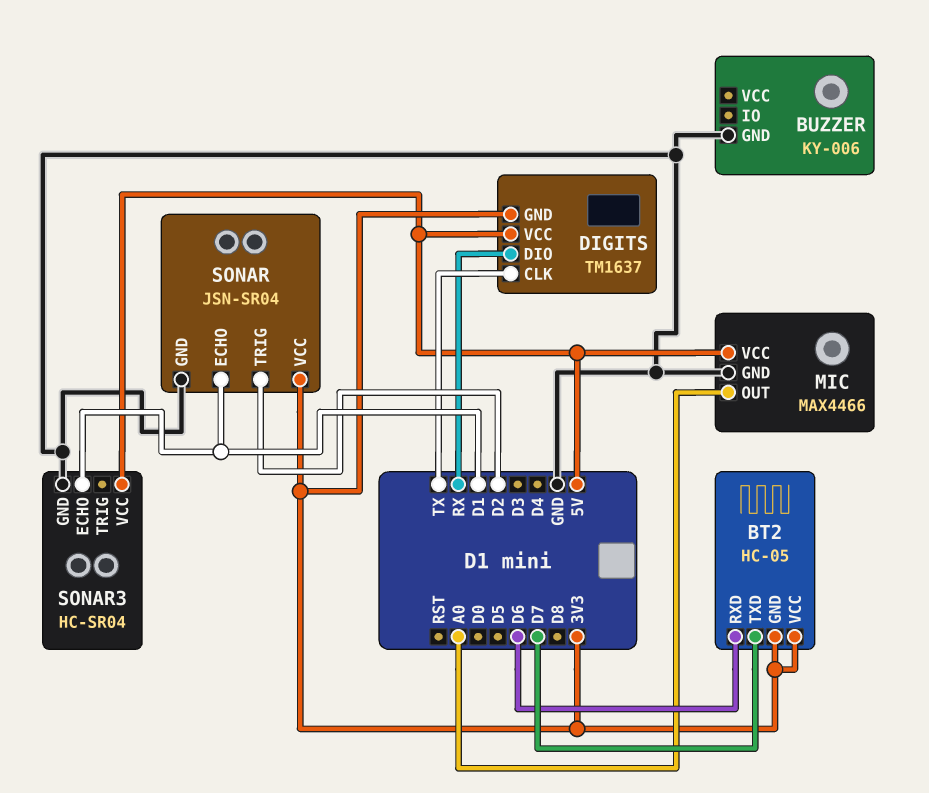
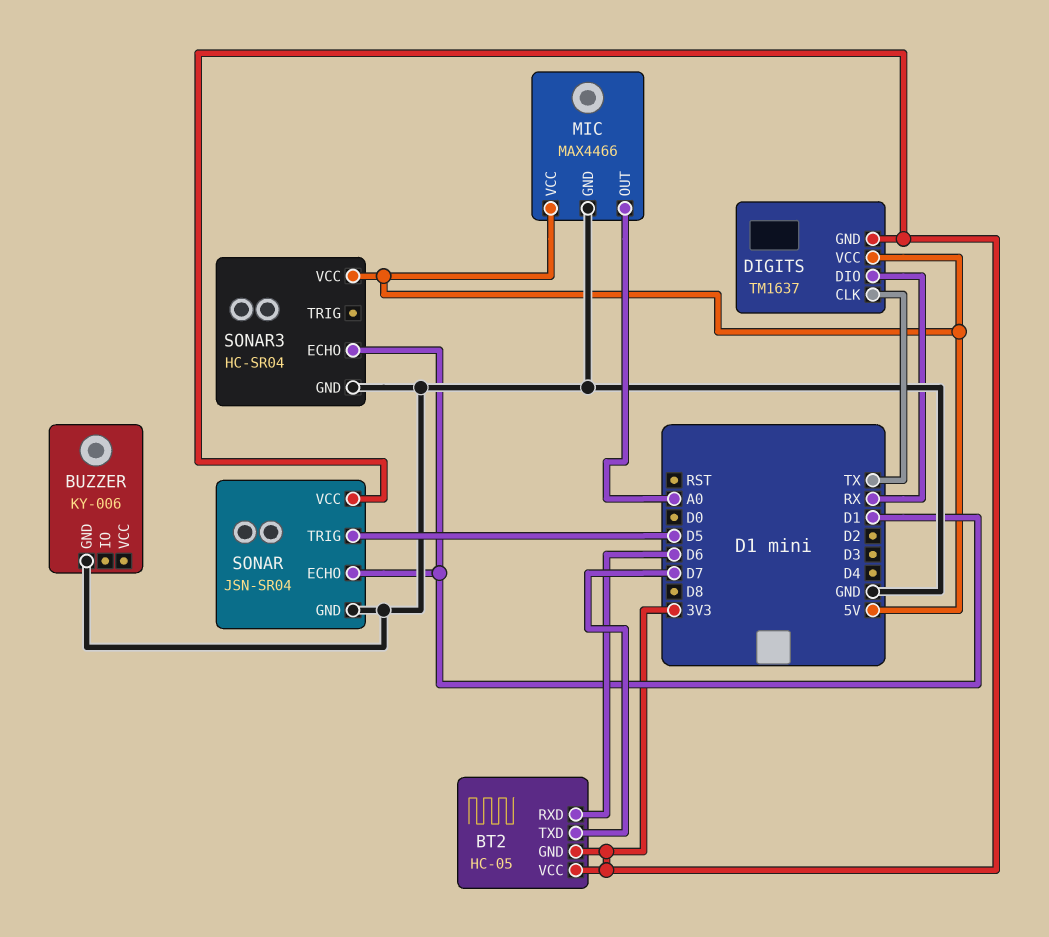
SONAR pin TRIG: D2 -> D5

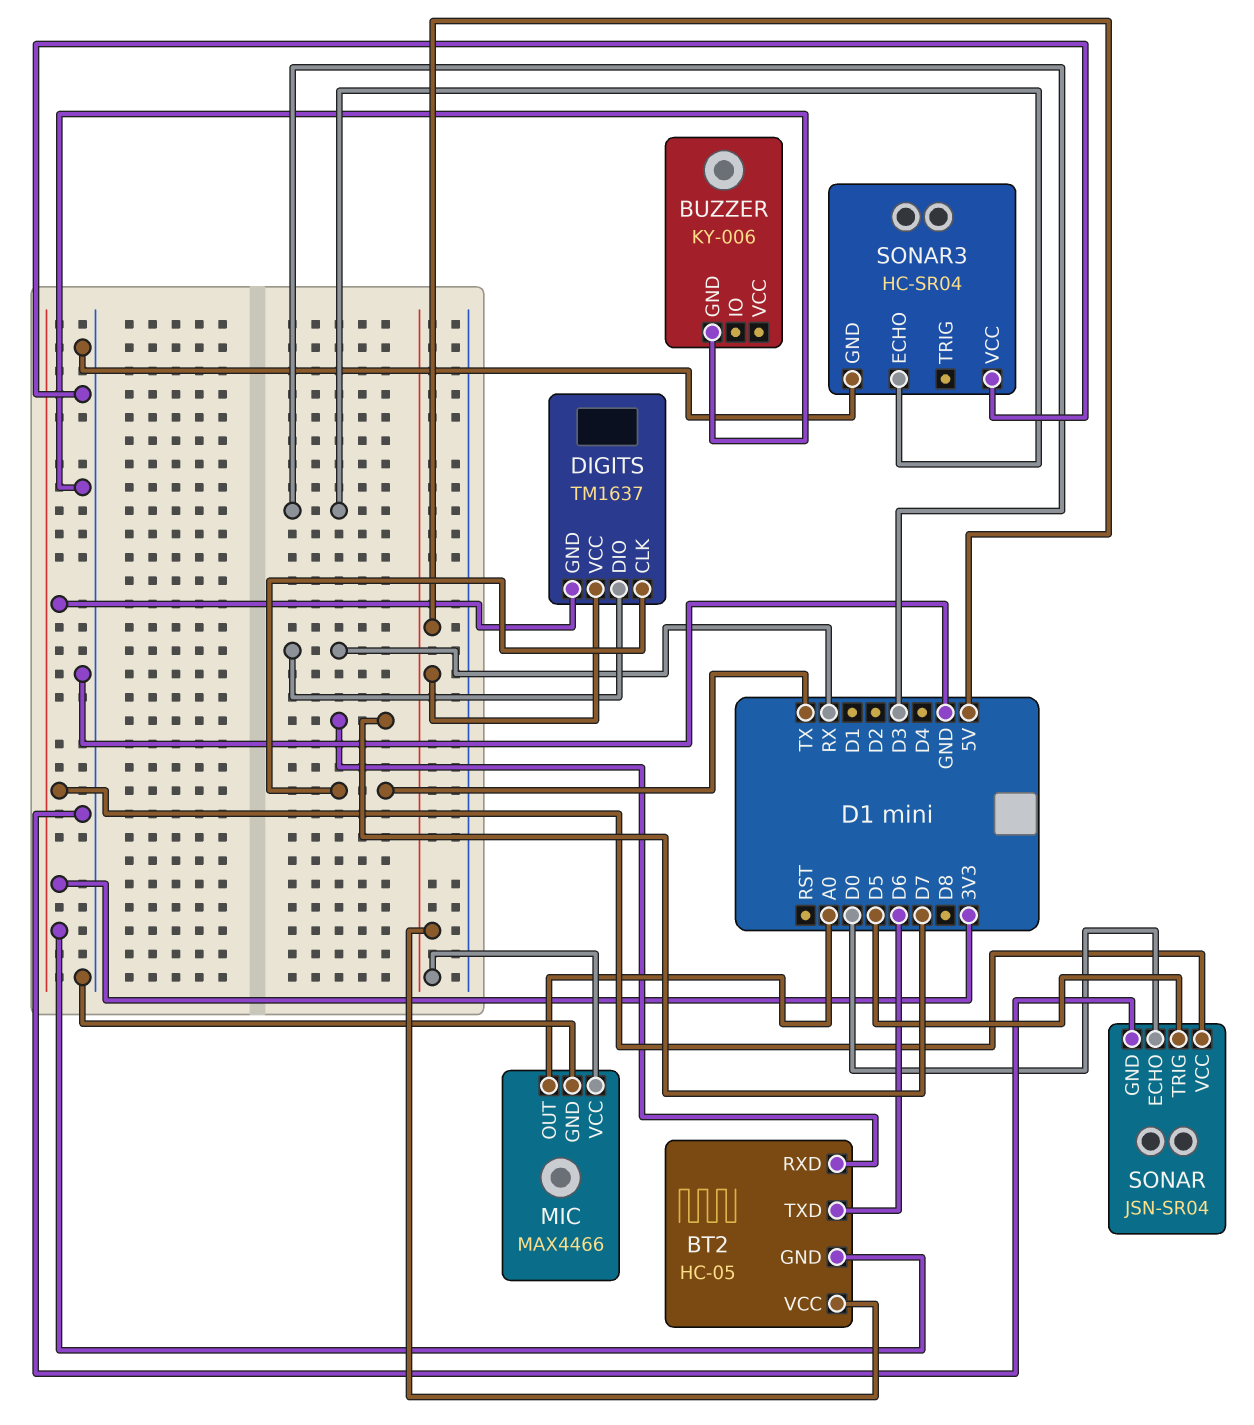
BT2 pin RXD: D6 -> D7
BT2 pin TXD: D7 -> D6
BT2 pin VCC: 3V3 -> 5V
SONAR pin ECHO: D1 -> D0
SONAR3 pin ECHO: D1 -> D3
SONAR3 pin VCC: 5V -> GND

